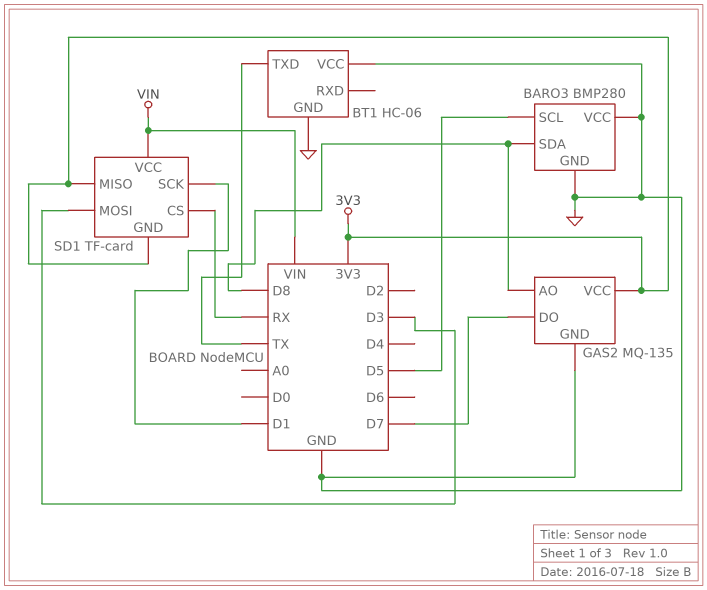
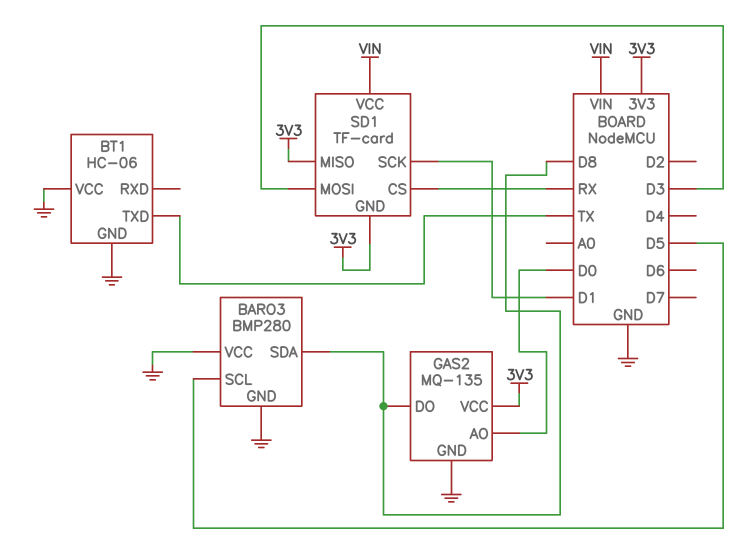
GAS2 pin AO: D8 -> D0
GAS2 pin DO: D7 -> D8

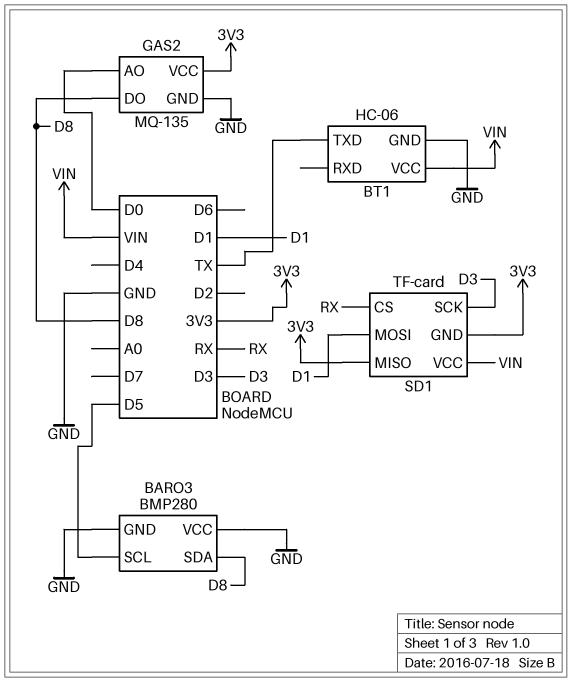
BT1 pin VCC: GND -> VIN
SD1 pin MOSI: D3 -> D1
SD1 pin SCK: D1 -> D3

